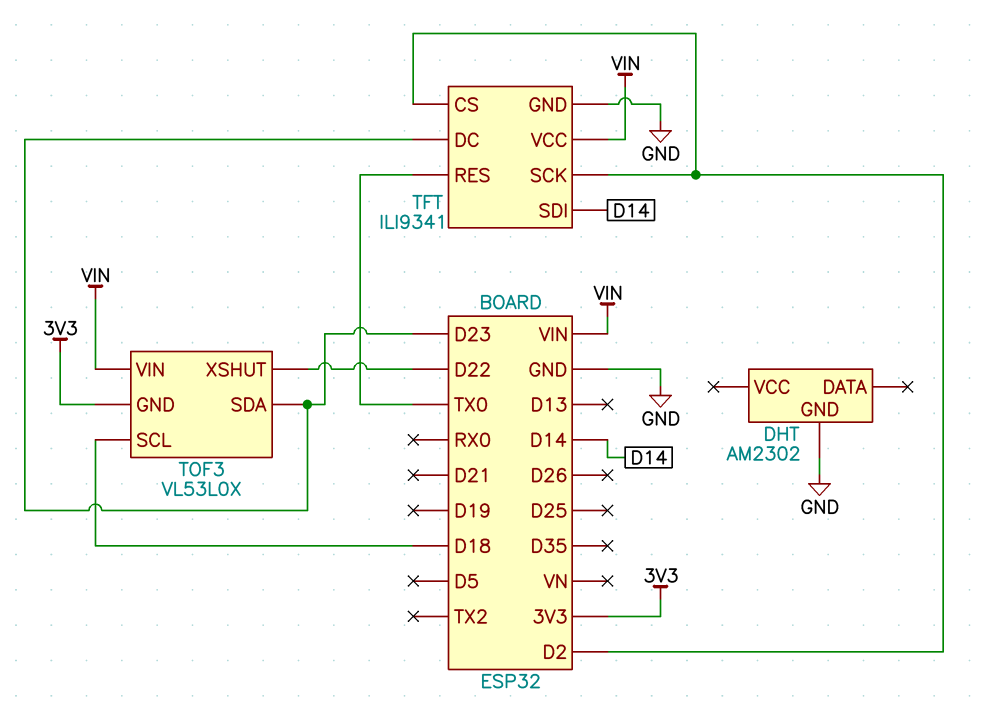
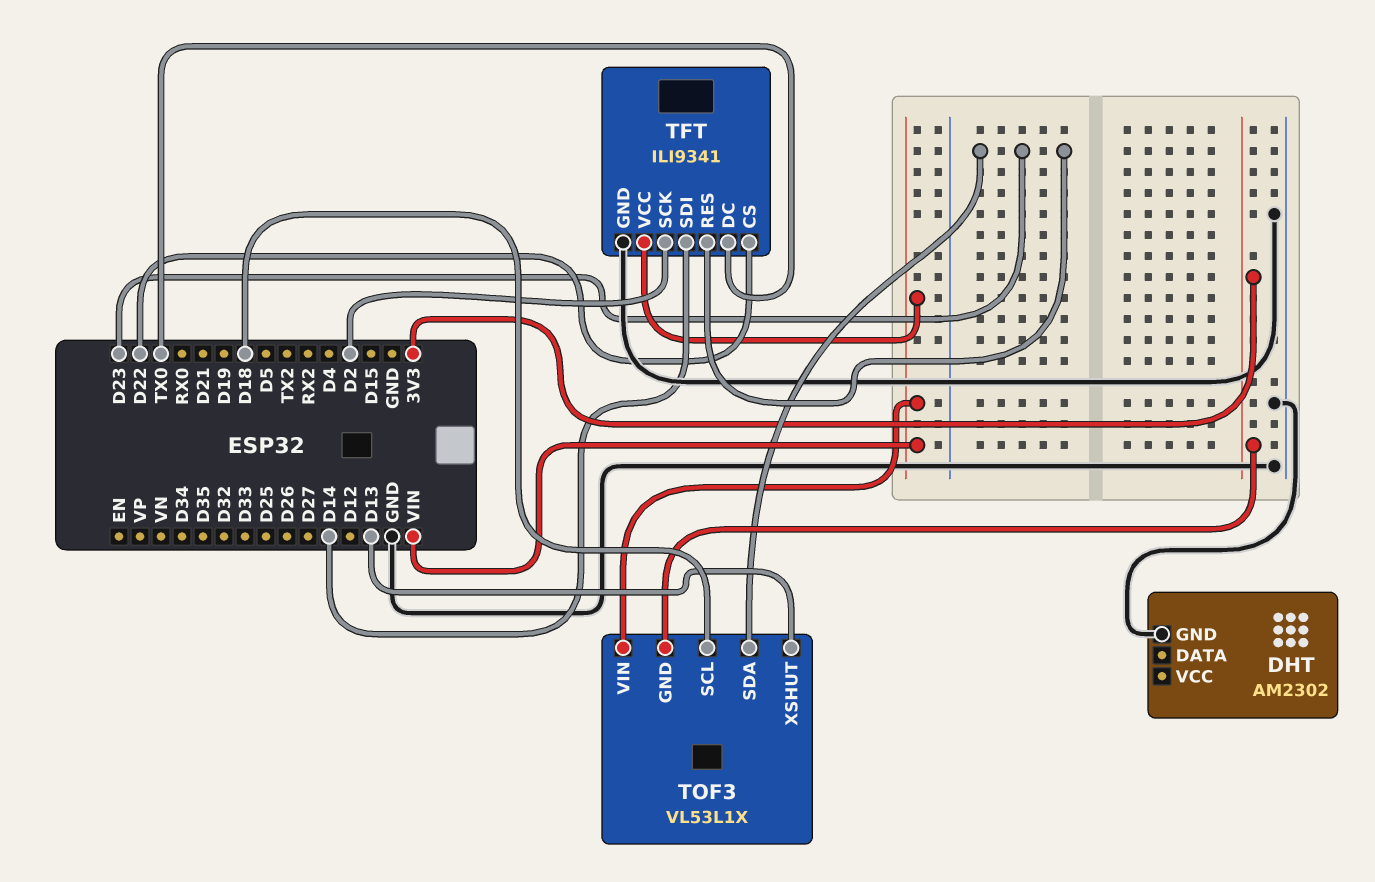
TFT pin CS: D2 -> D22
TFT pin DC: D23 -> TX0
TFT pin RES: TX0 -> D23
TOF3: VL53L0X -> VL53L1X
TOF3 pin XSHUT: D22 -> D13

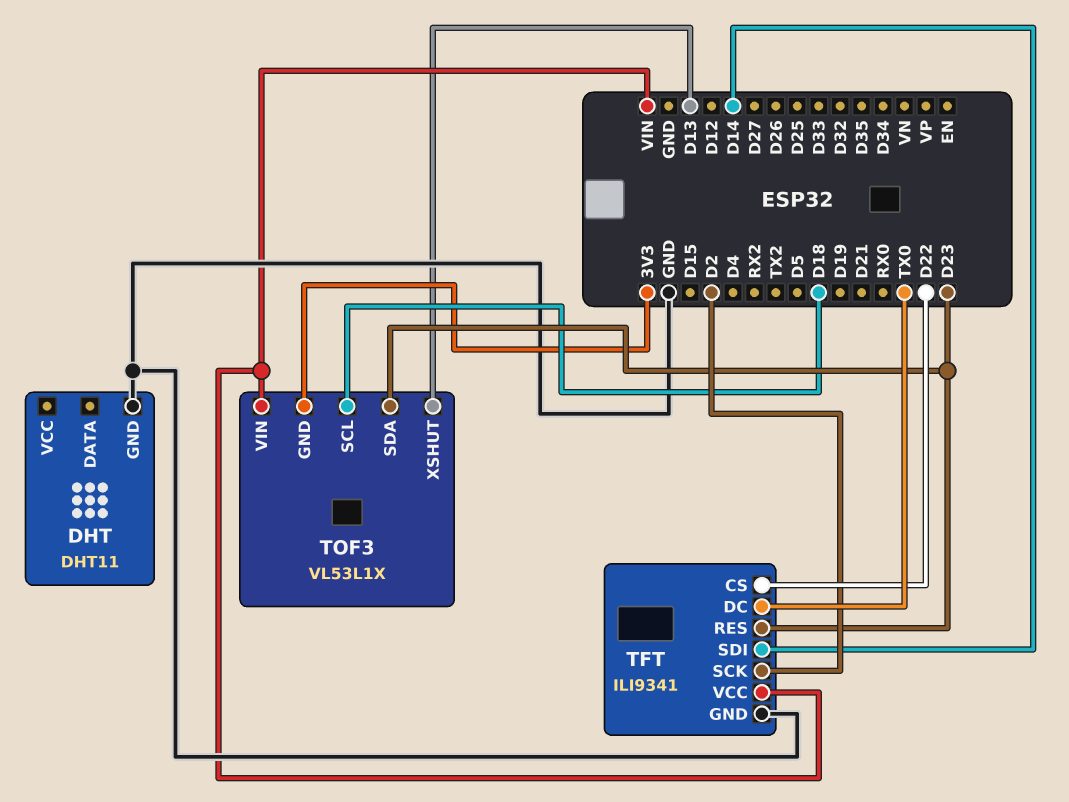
DHT: AM2302 -> DHT11

